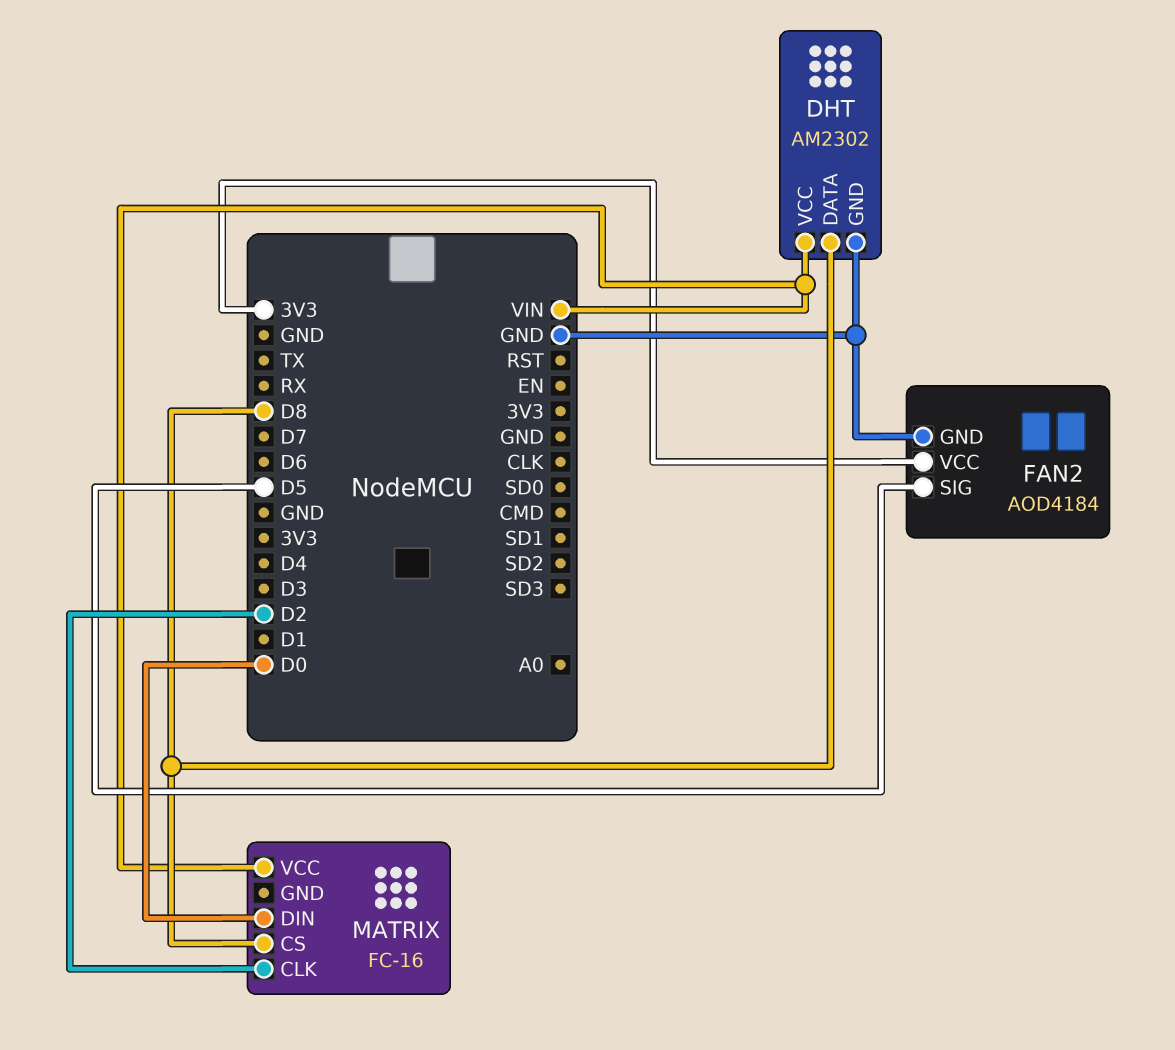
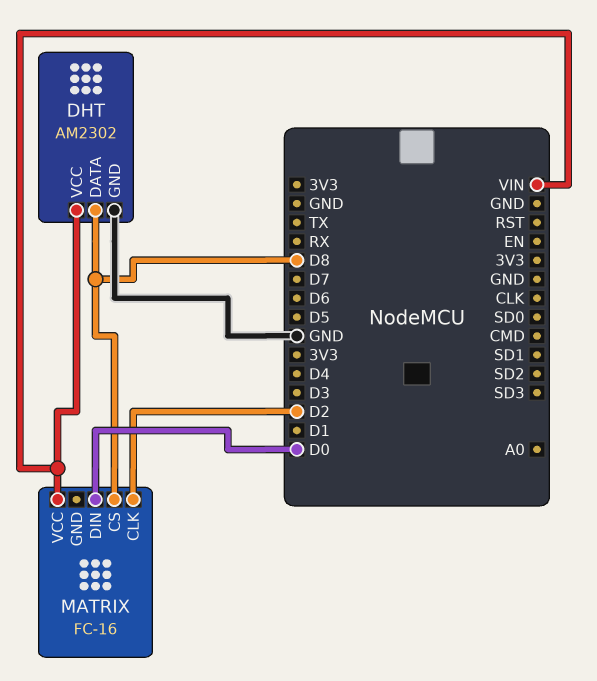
FAN2: AOD4184 -> none
FAN2 pin GND: GND -> none
FAN2 pin SIG: D5 -> none
FAN2 pin VCC: 3V3 -> none

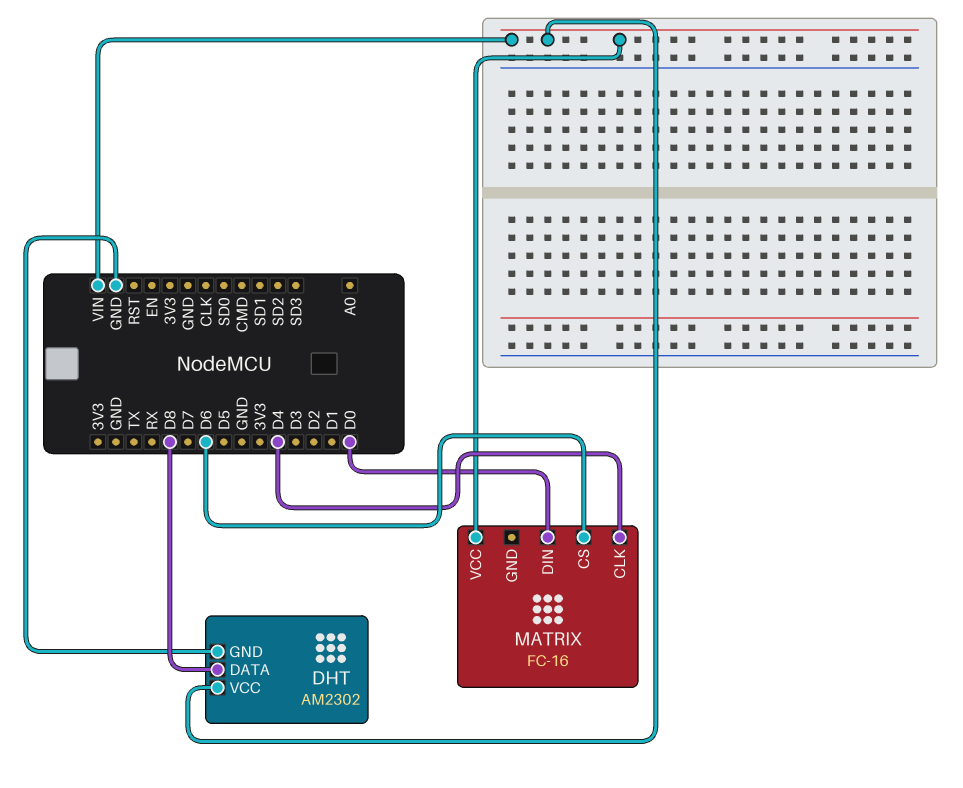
MATRIX pin CLK: D2 -> D4
MATRIX pin CS: D8 -> D6

